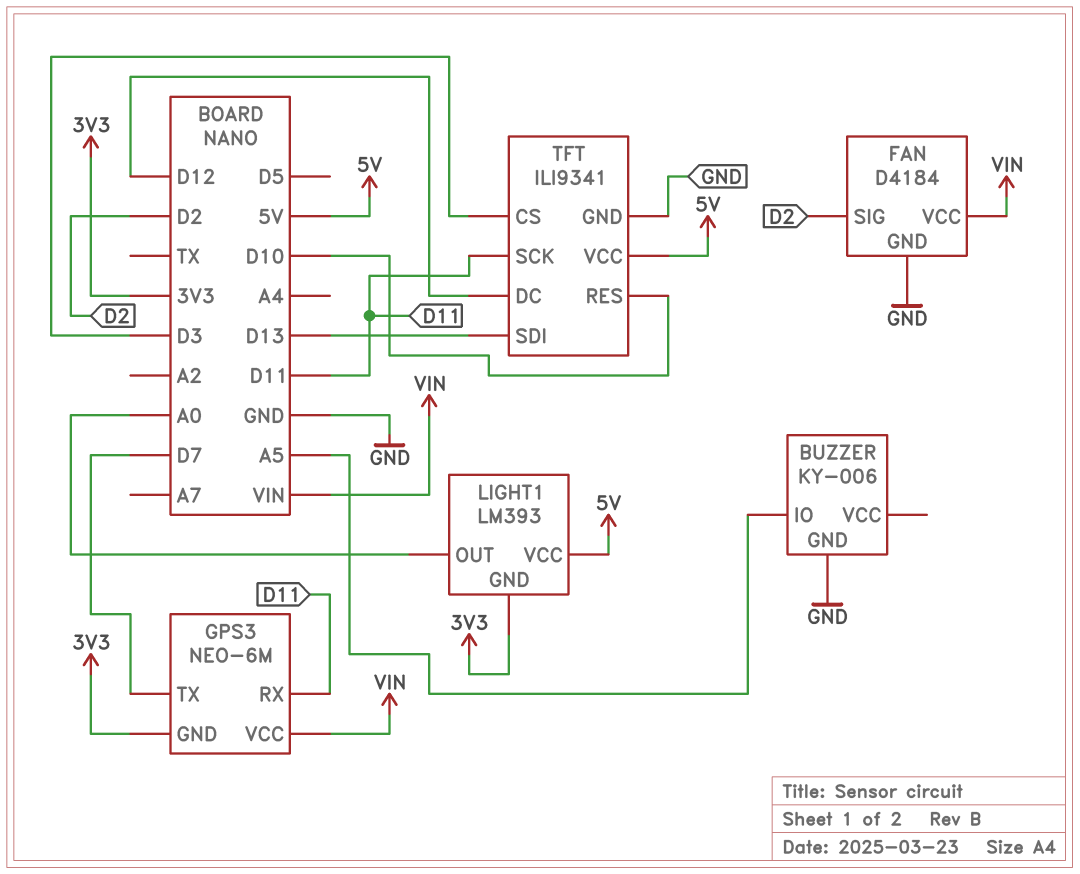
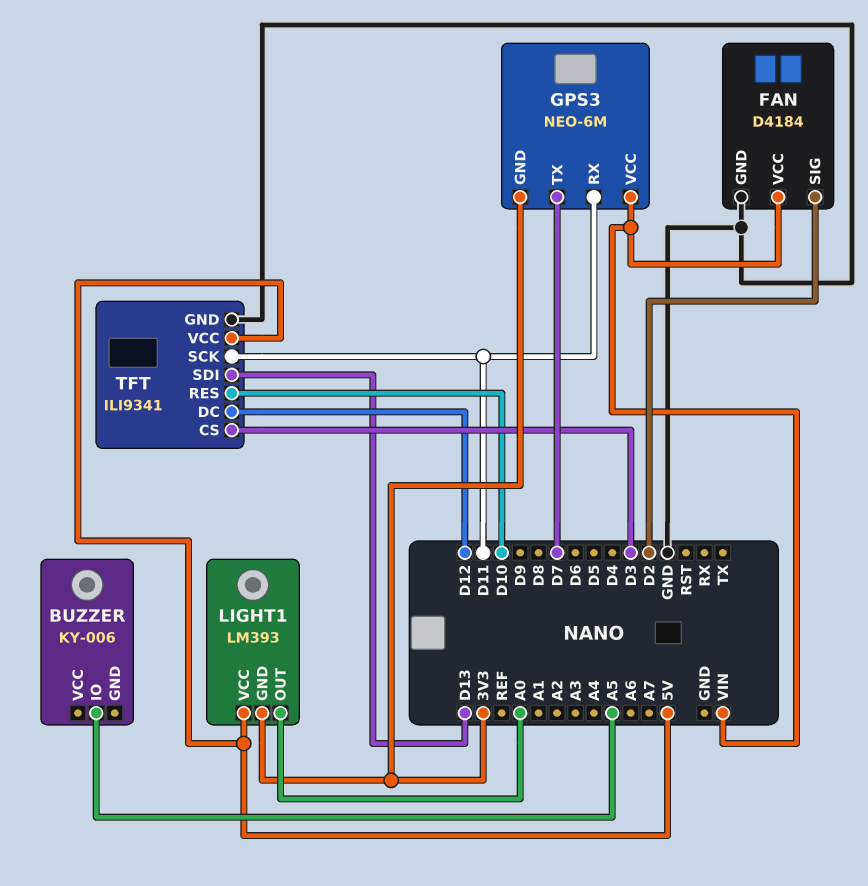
BUZZER pin GND: GND -> none

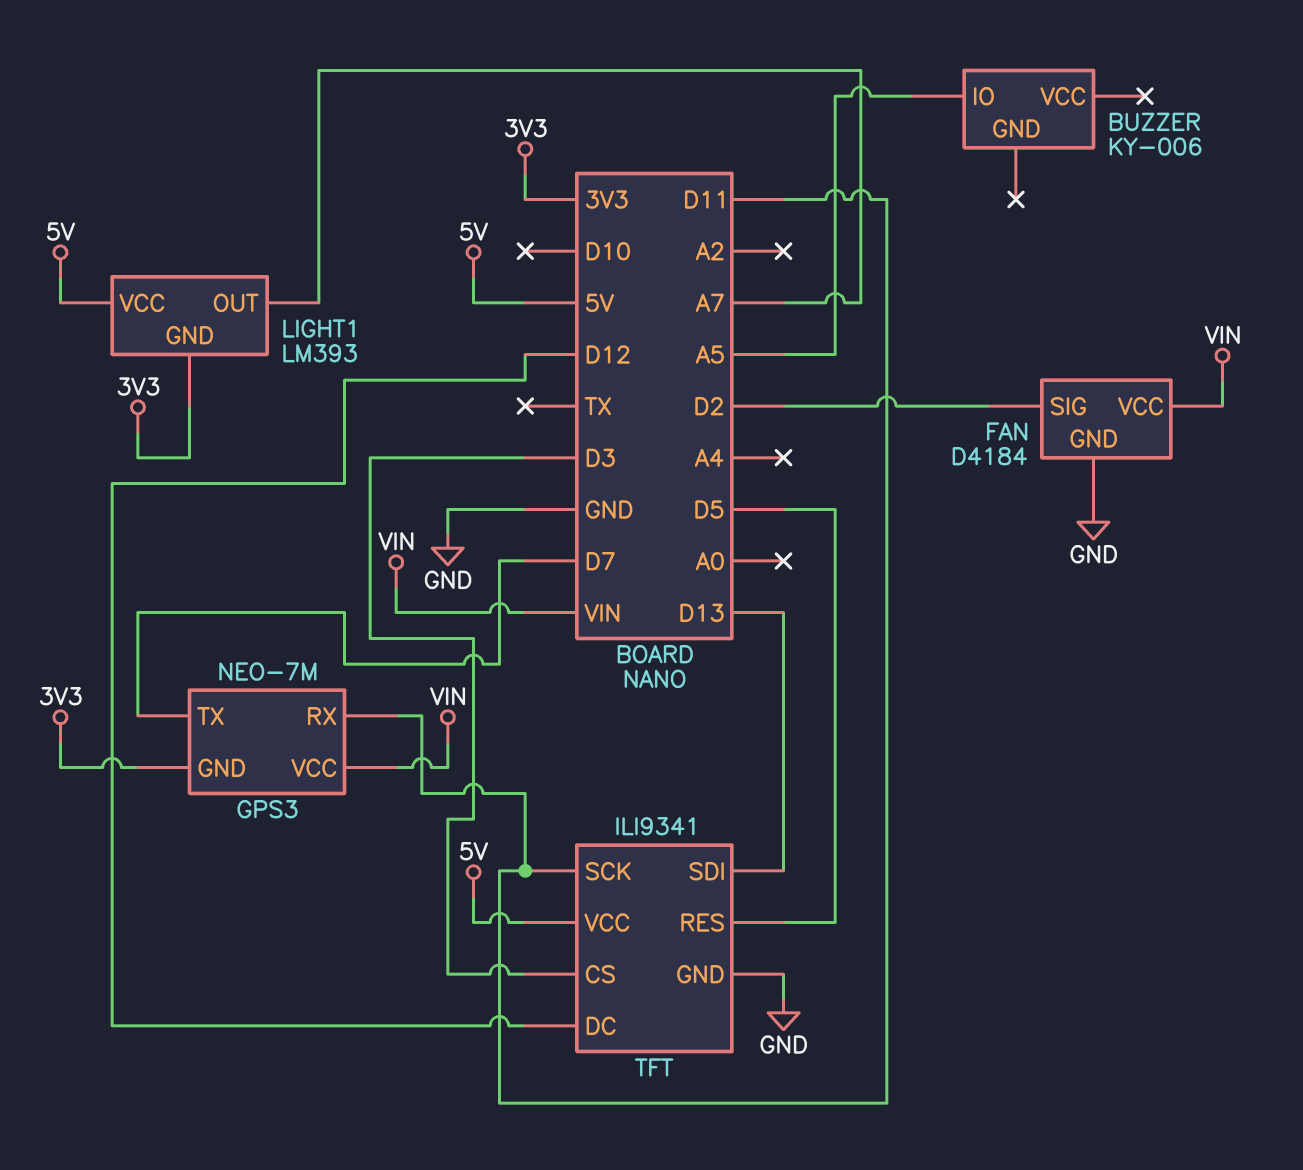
GPS3: NEO-6M -> NEO-7M
LIGHT1 pin OUT: A0 -> A7
TFT pin RES: D10 -> D5

